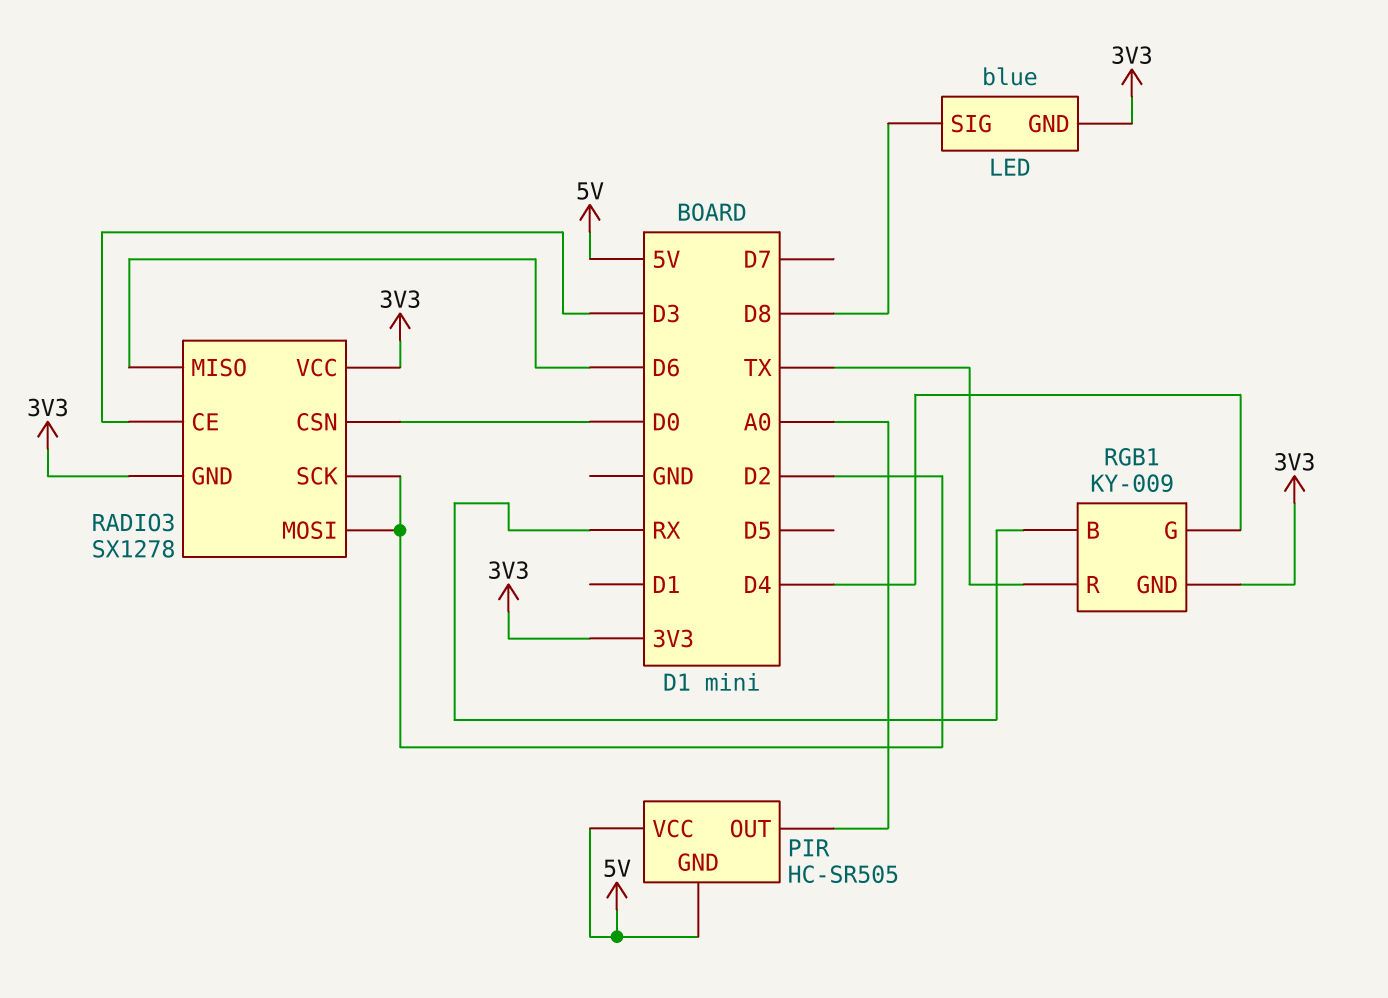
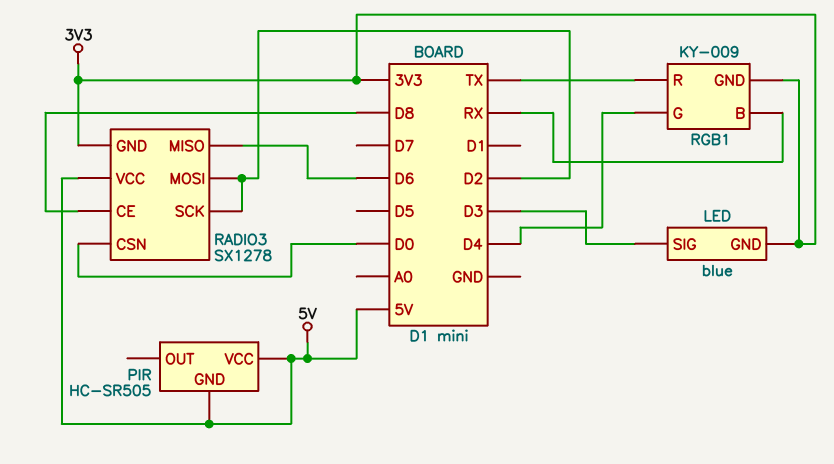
LED pin SIG: D8 -> D3
PIR pin OUT: A0 -> none
RADIO3 pin CE: D3 -> D8
RADIO3 pin VCC: 3V3 -> 5V

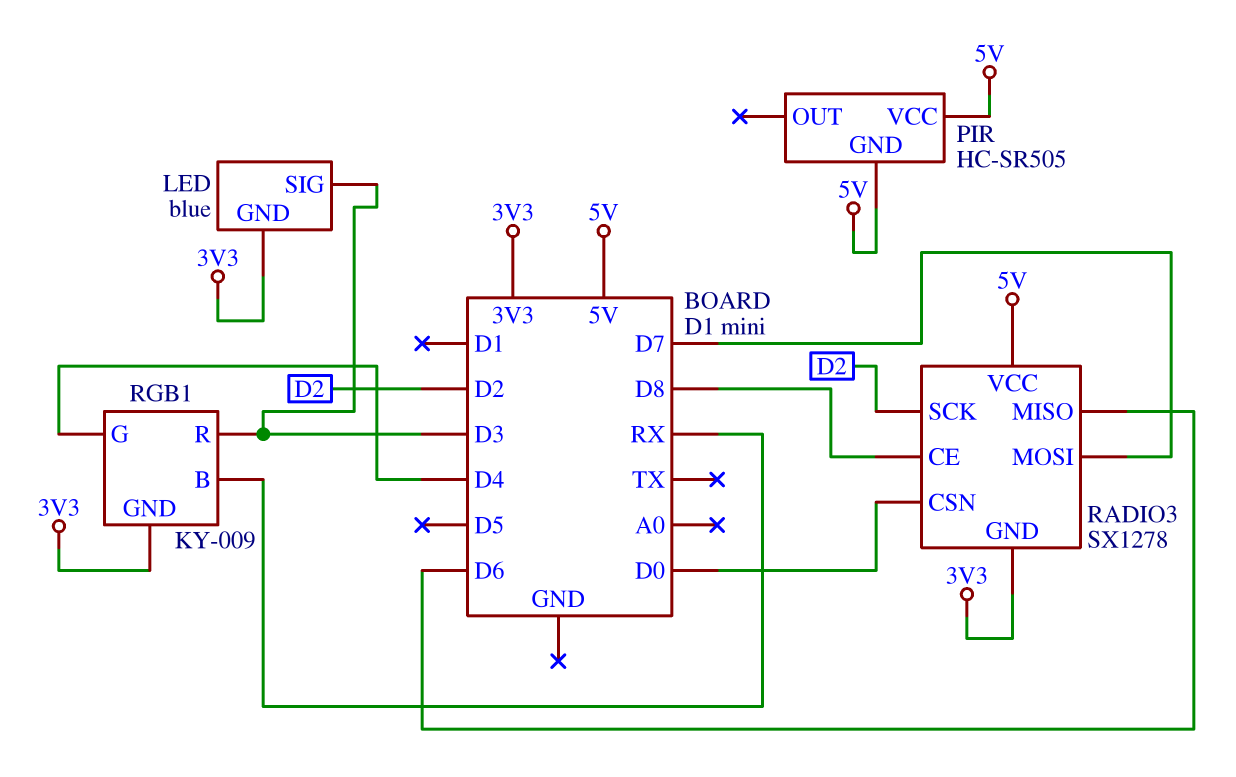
RADIO3 pin MOSI: D2 -> D7
RGB1 pin R: TX -> D3

